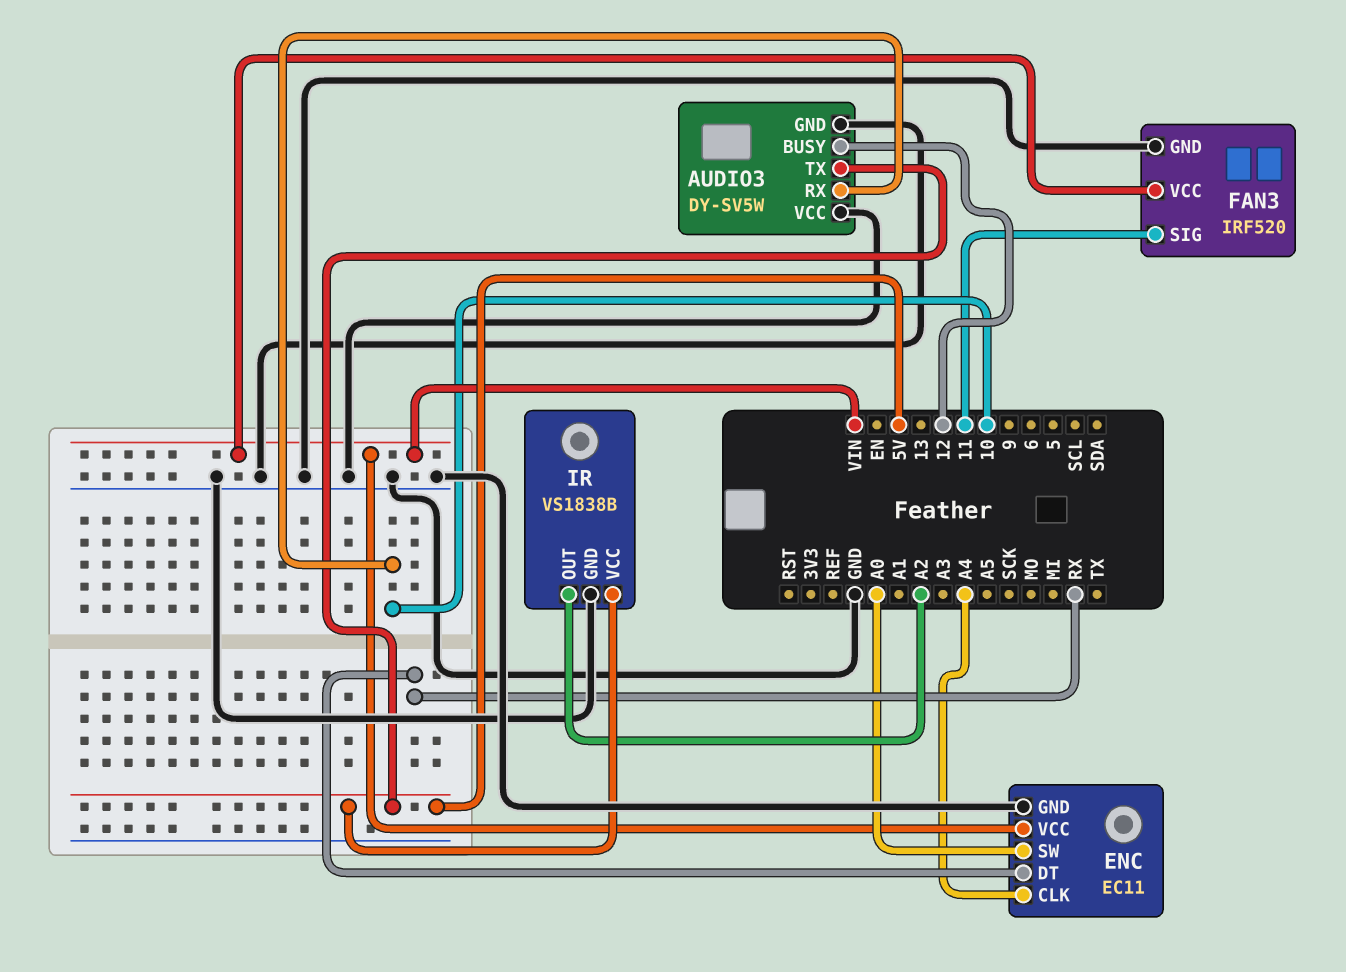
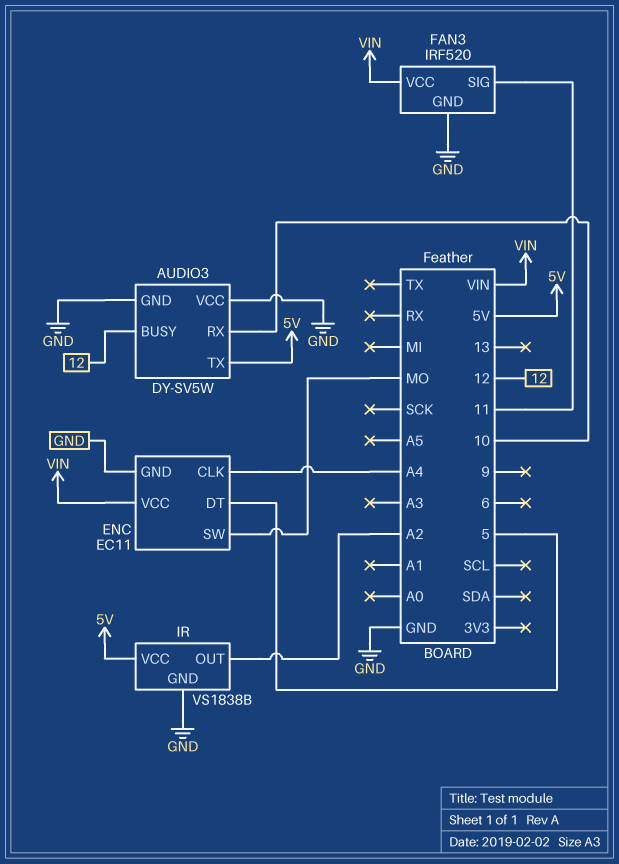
ENC pin DT: RX -> 5
ENC pin SW: A0 -> MO

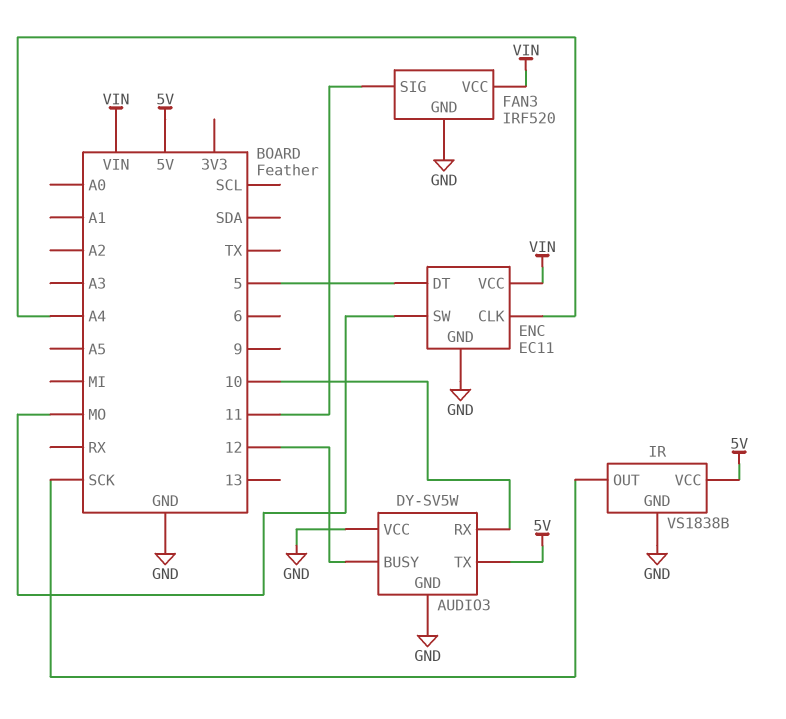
IR pin OUT: A2 -> SCK

